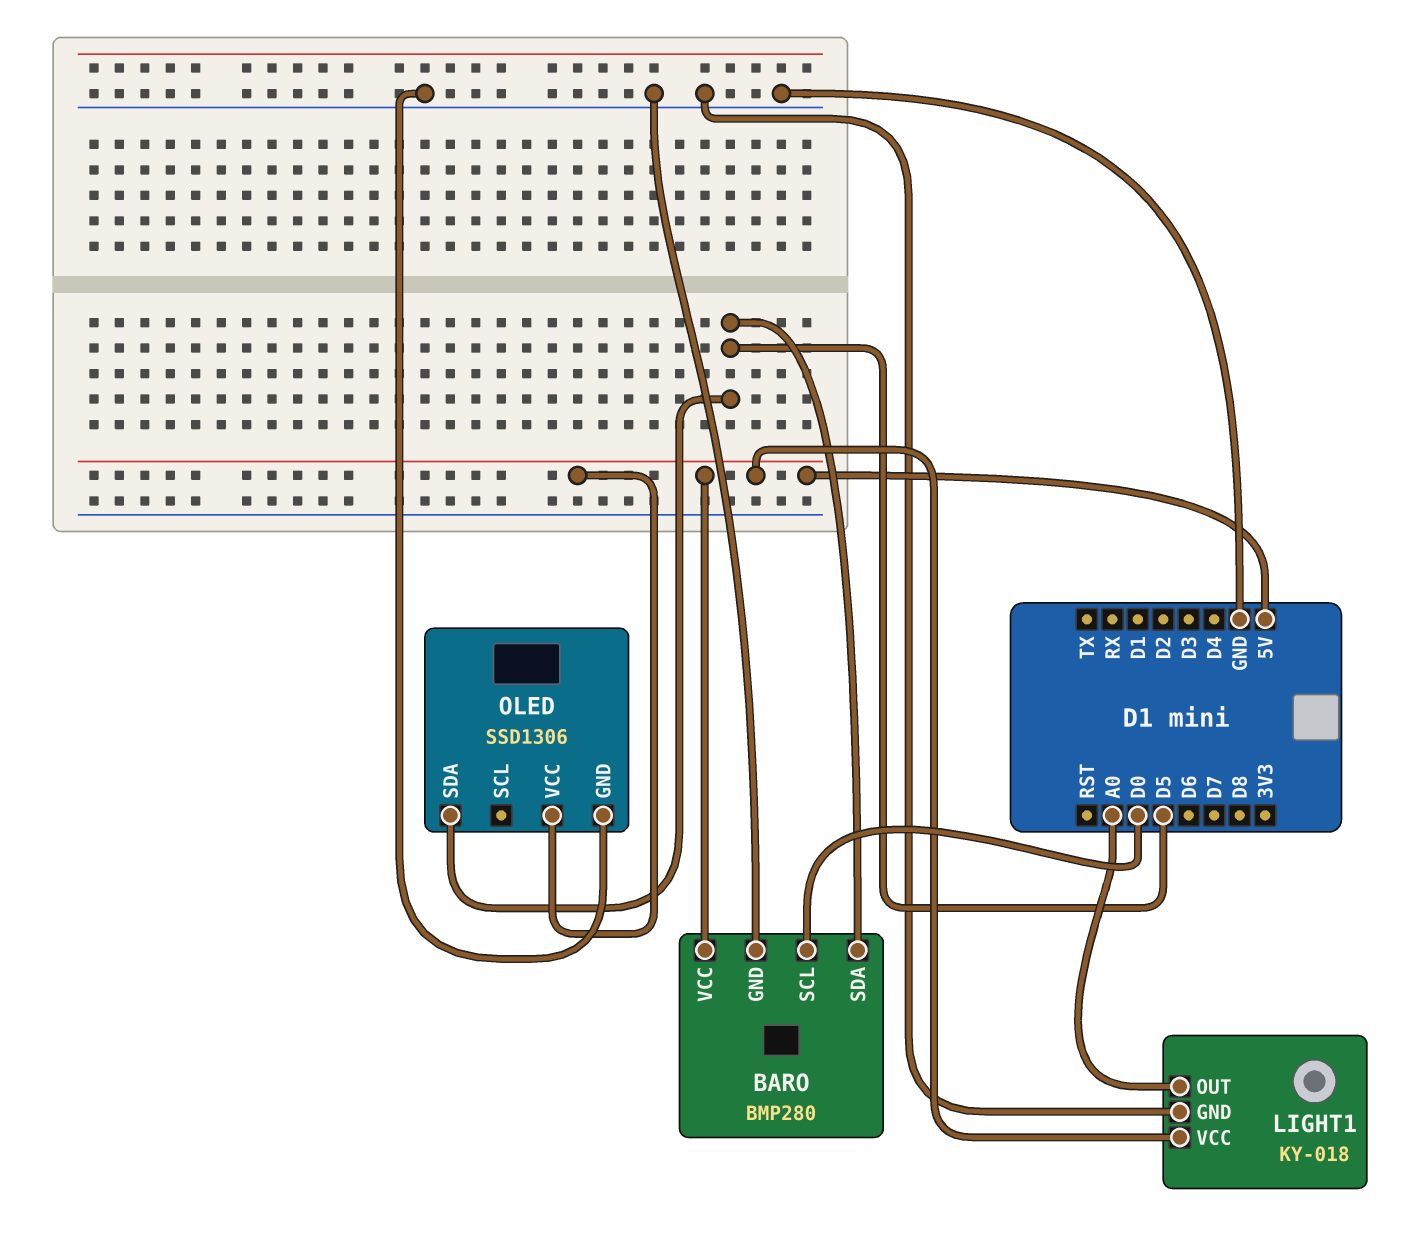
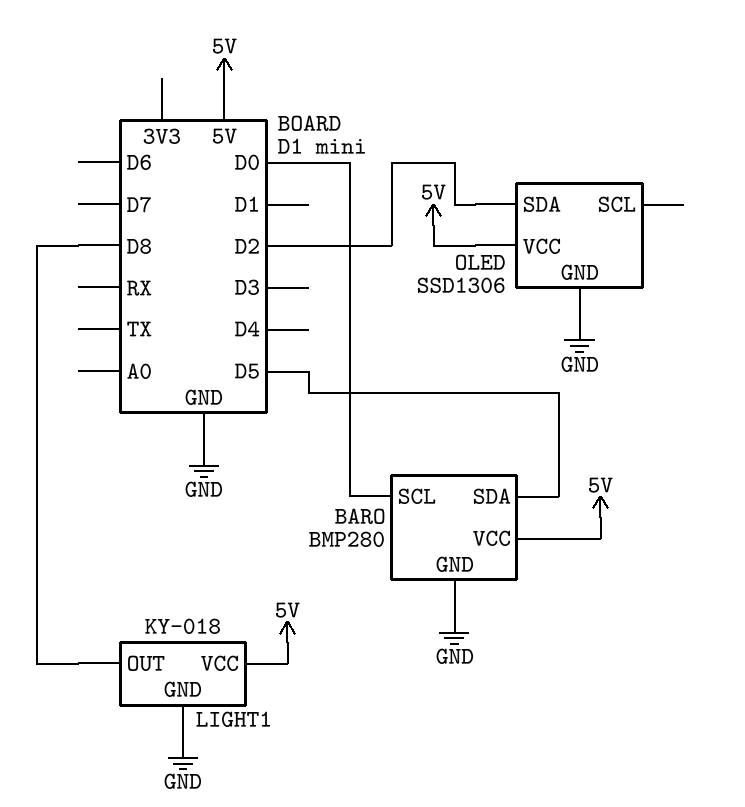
LIGHT1 pin OUT: A0 -> D8
OLED pin SDA: D5 -> D2

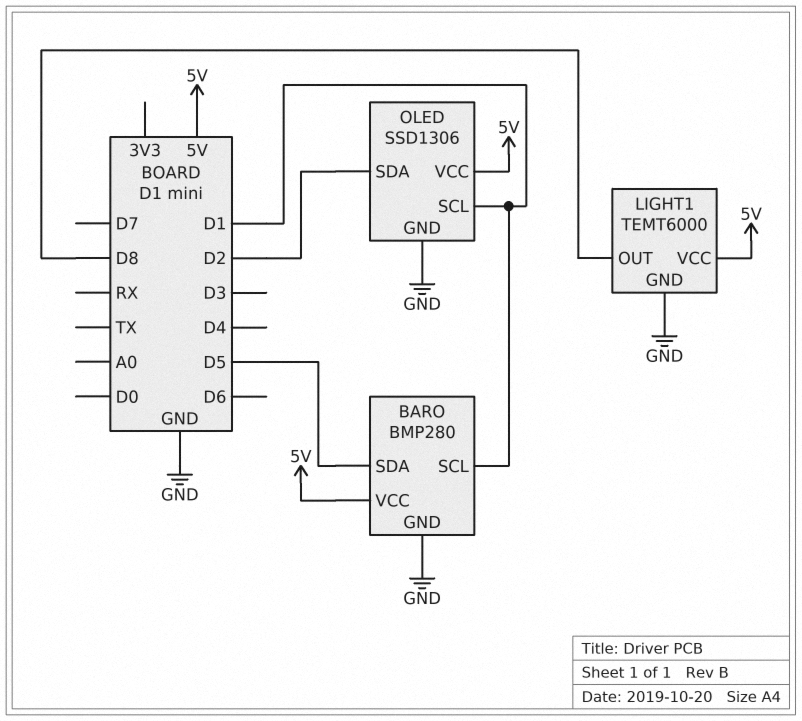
BARO pin SCL: D0 -> D1
LIGHT1: KY-018 -> TEMT6000
OLED pin SCL: none -> D1

